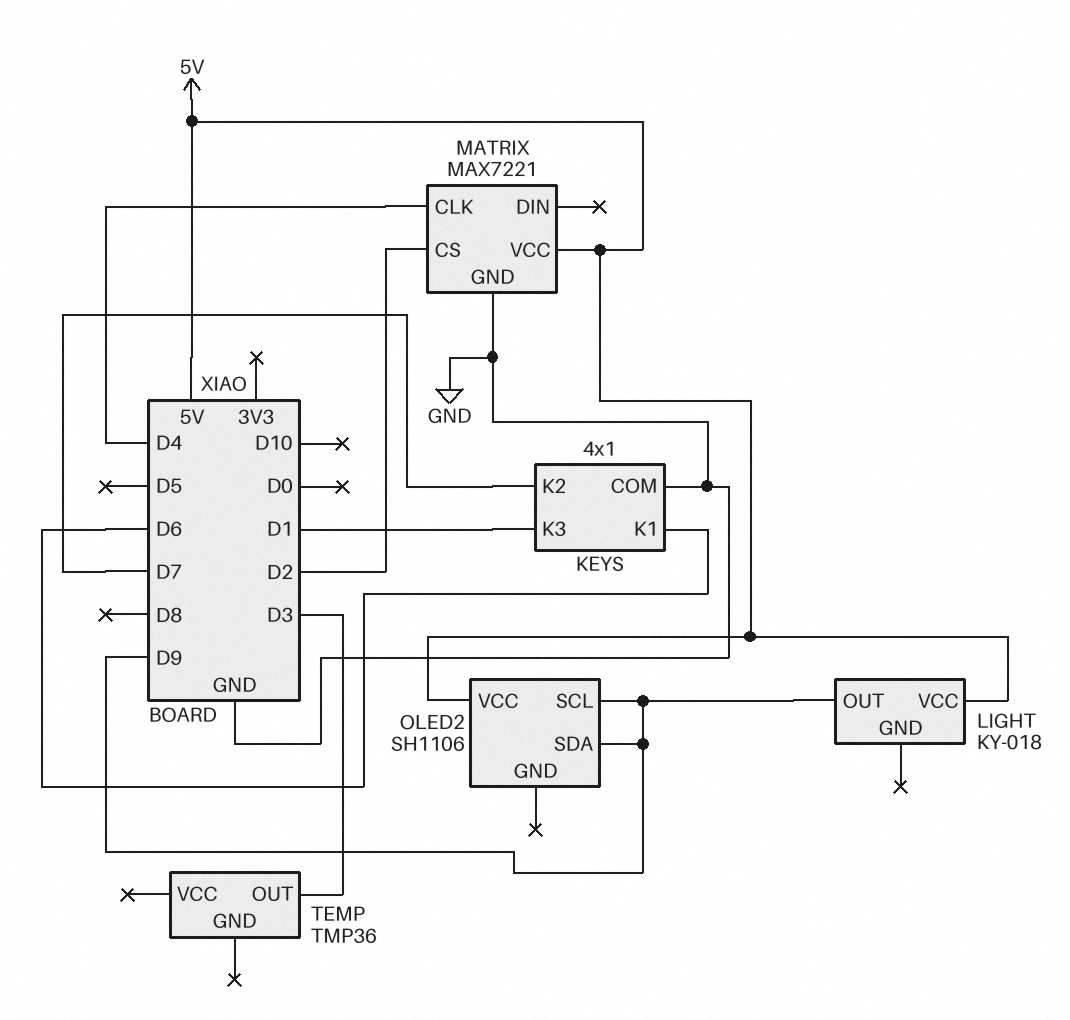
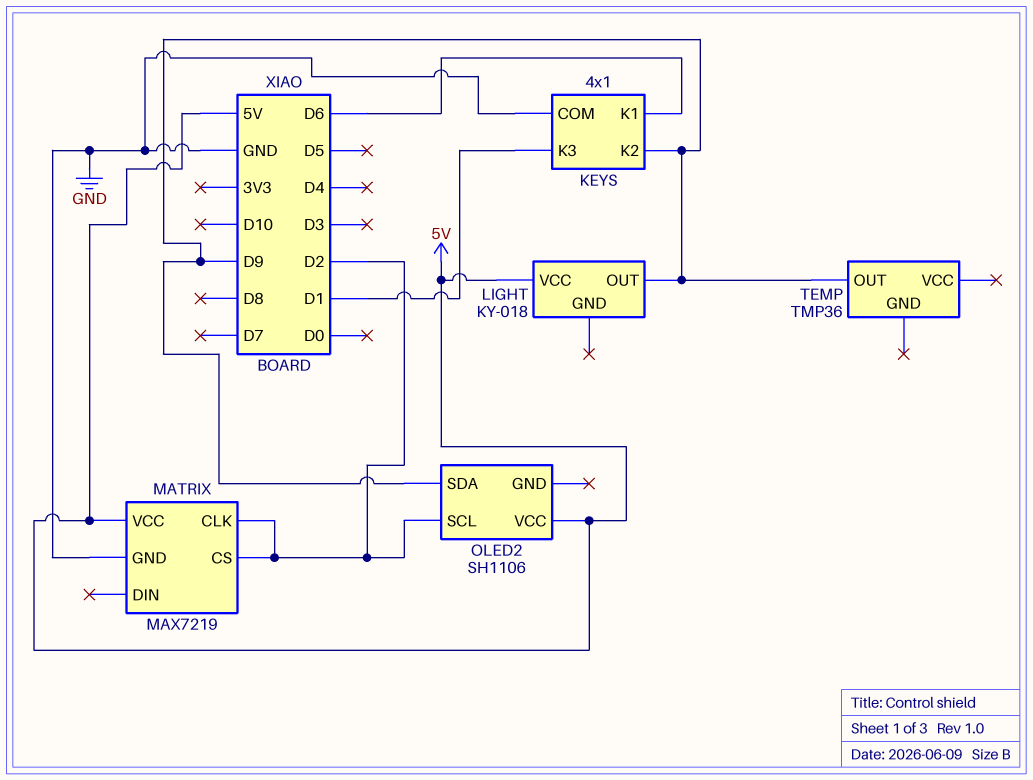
KEYS pin K2: D7 -> D9
MATRIX: MAX7221 -> MAX7219
MATRIX pin CLK: D4 -> D2
OLED2 pin SCL: D9 -> D2
TEMP pin OUT: D3 -> D9

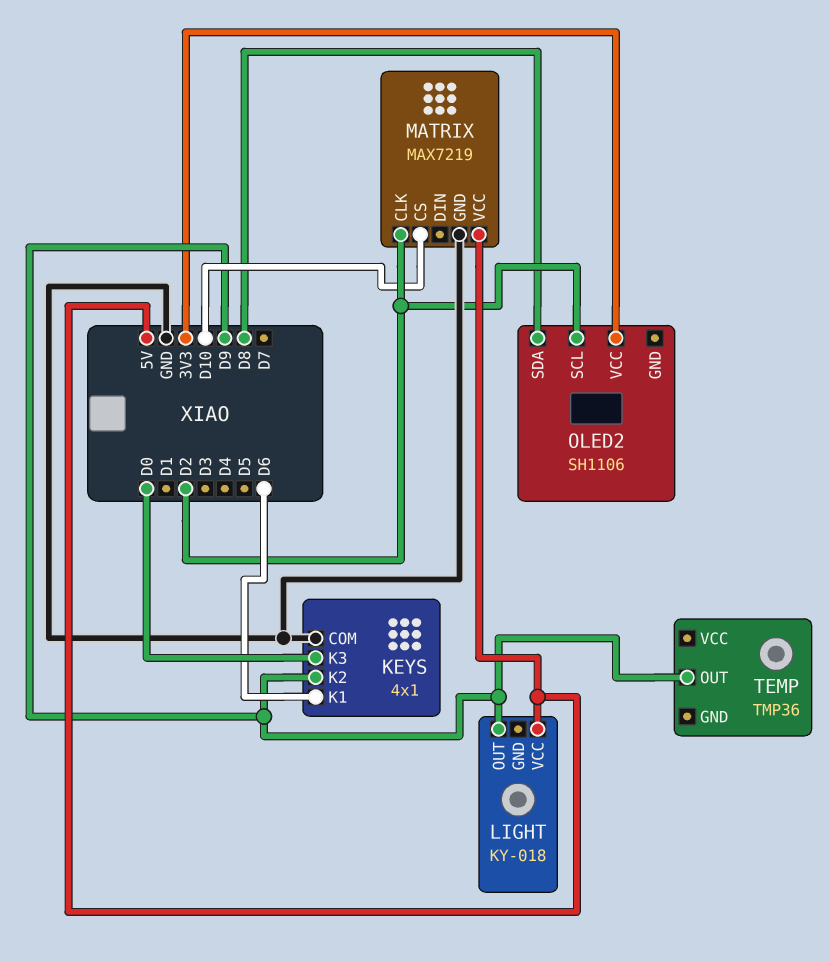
KEYS pin K3: D1 -> D0
MATRIX pin CS: D2 -> D10
OLED2 pin SDA: D9 -> D8
OLED2 pin VCC: 5V -> 3V3

